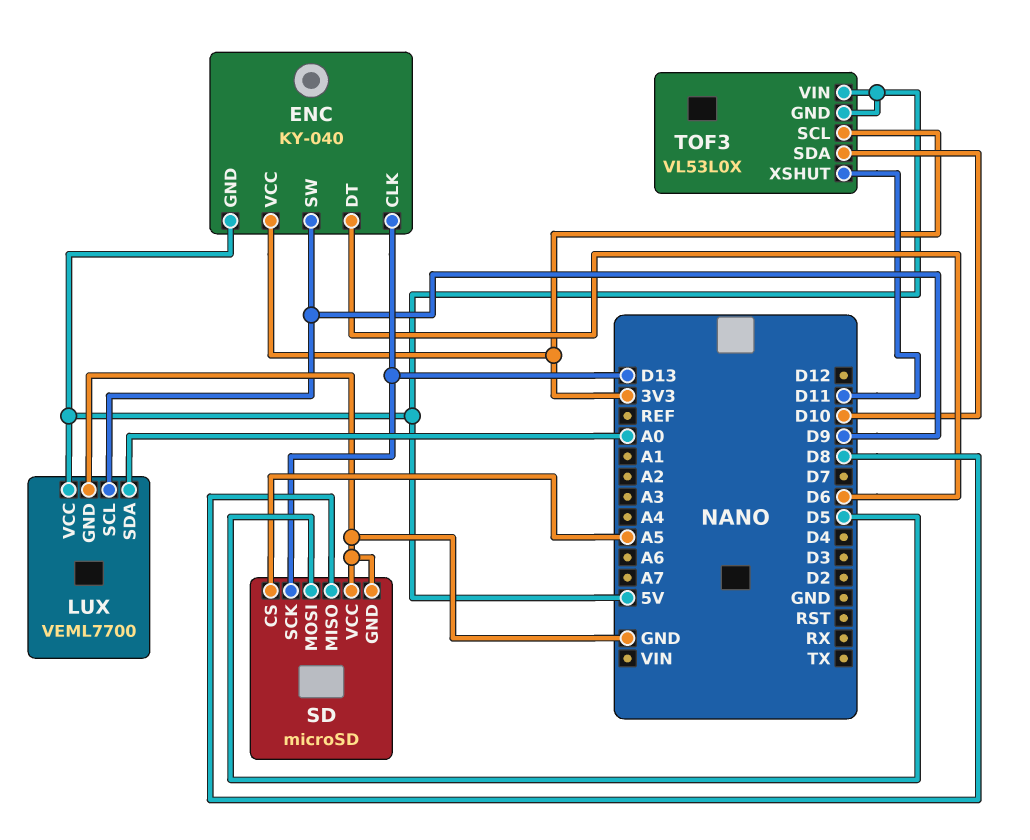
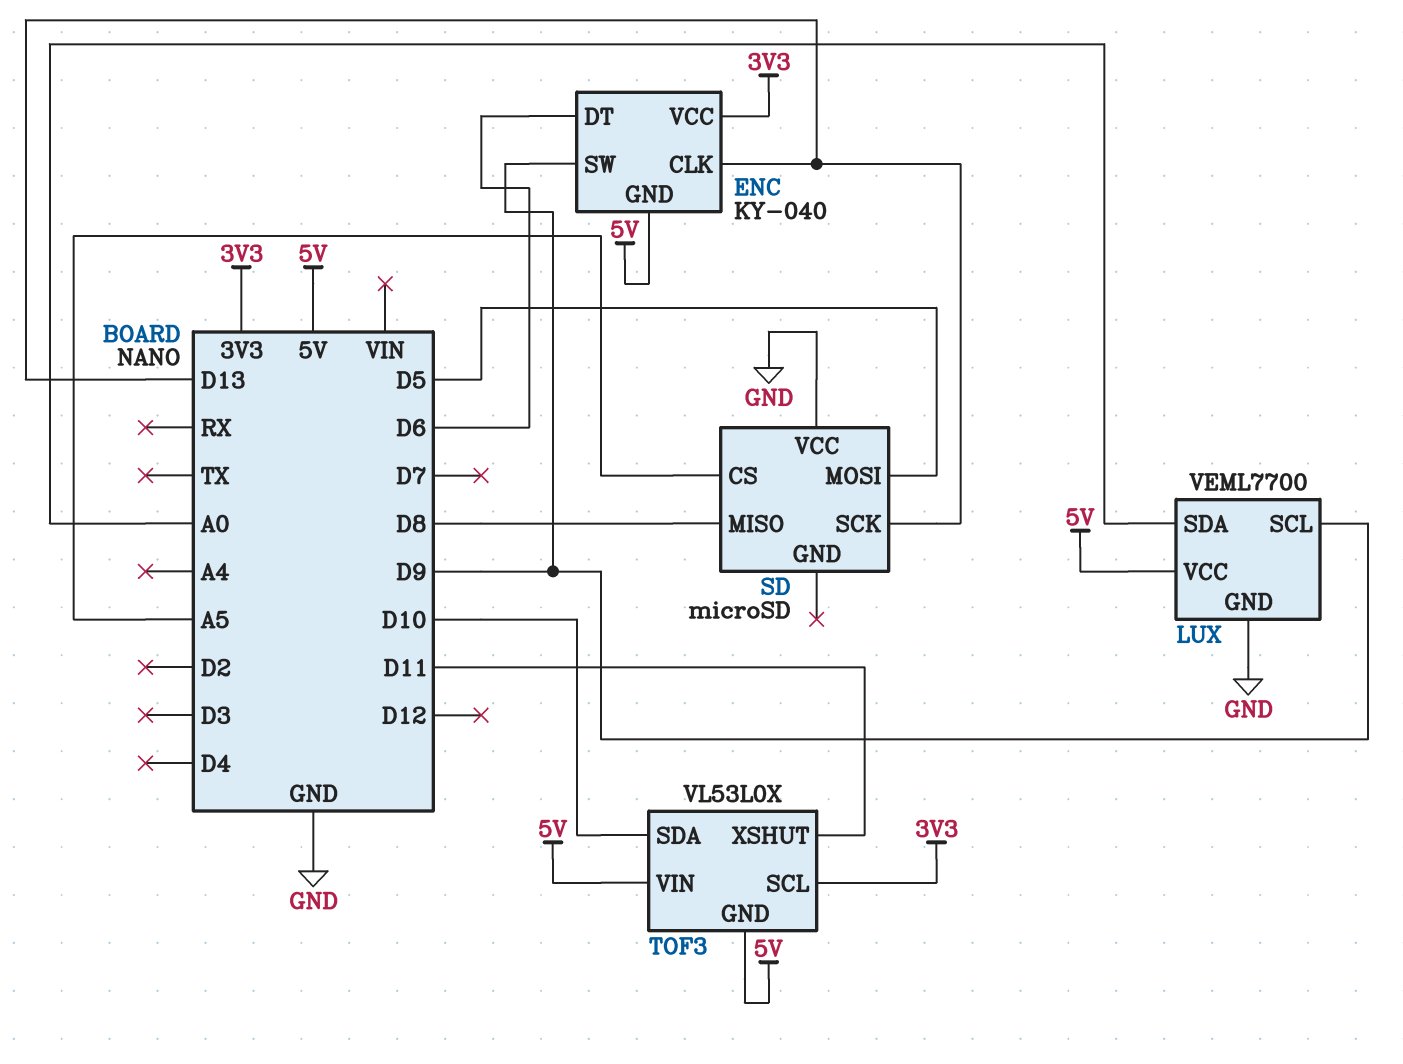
SD pin GND: GND -> none

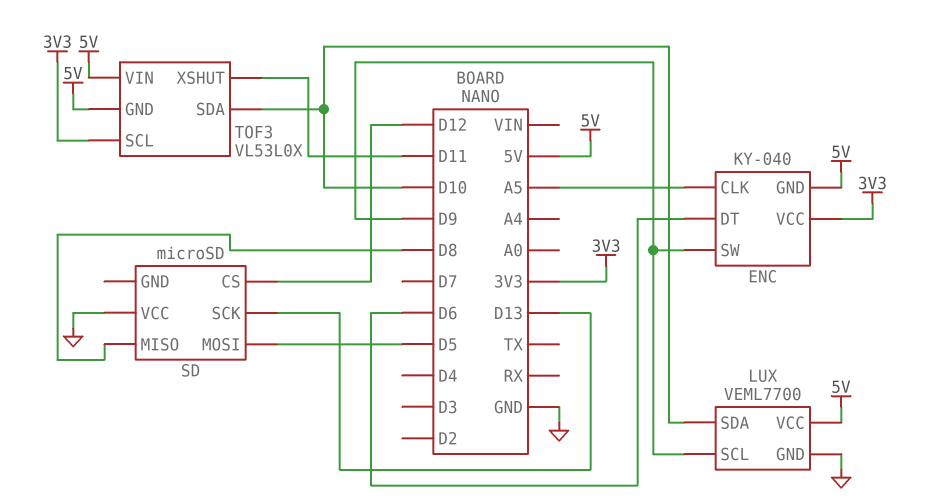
ENC pin CLK: D13 -> A5
LUX pin SDA: A0 -> D10
SD pin CS: A5 -> D12

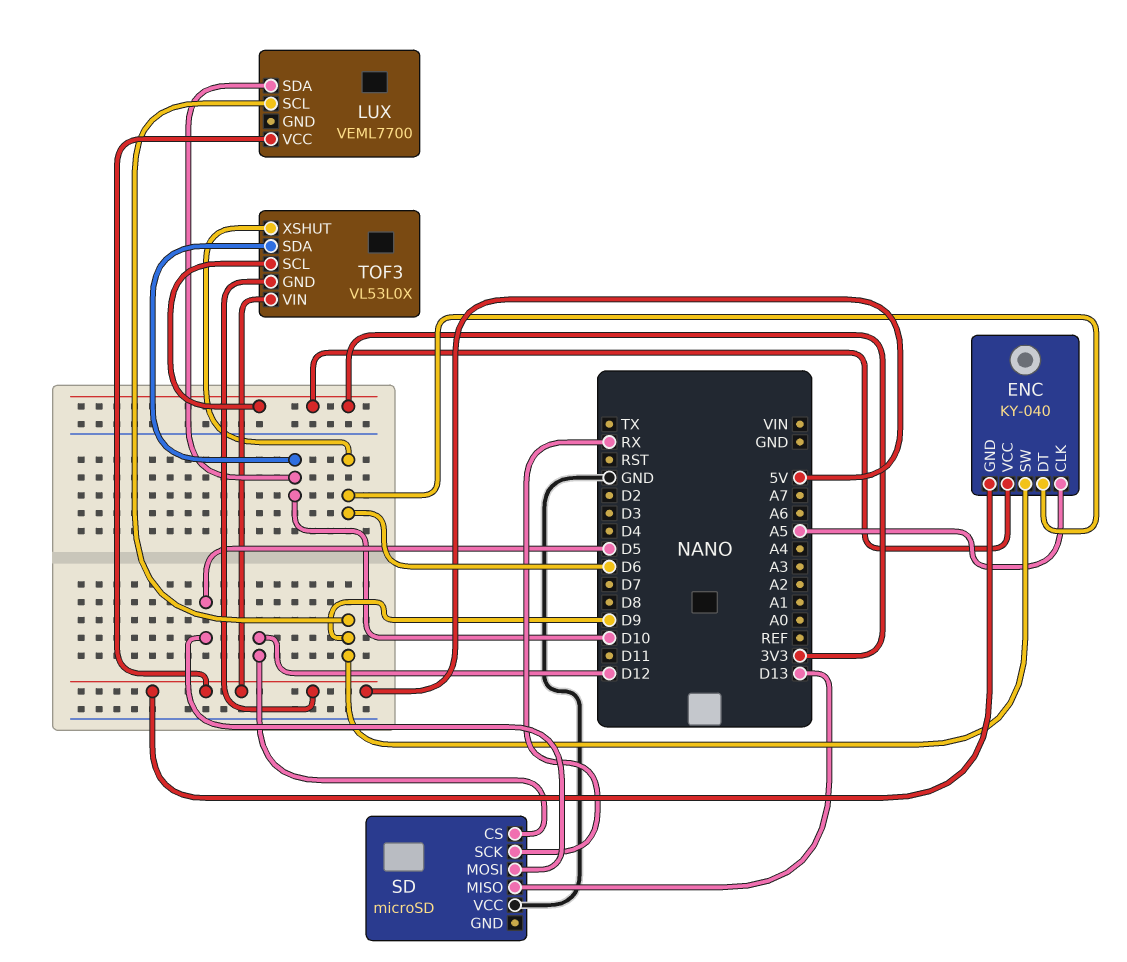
LUX pin GND: GND -> none
SD pin MISO: D8 -> D13
SD pin SCK: D13 -> RX
TOF3 pin XSHUT: D11 -> D6

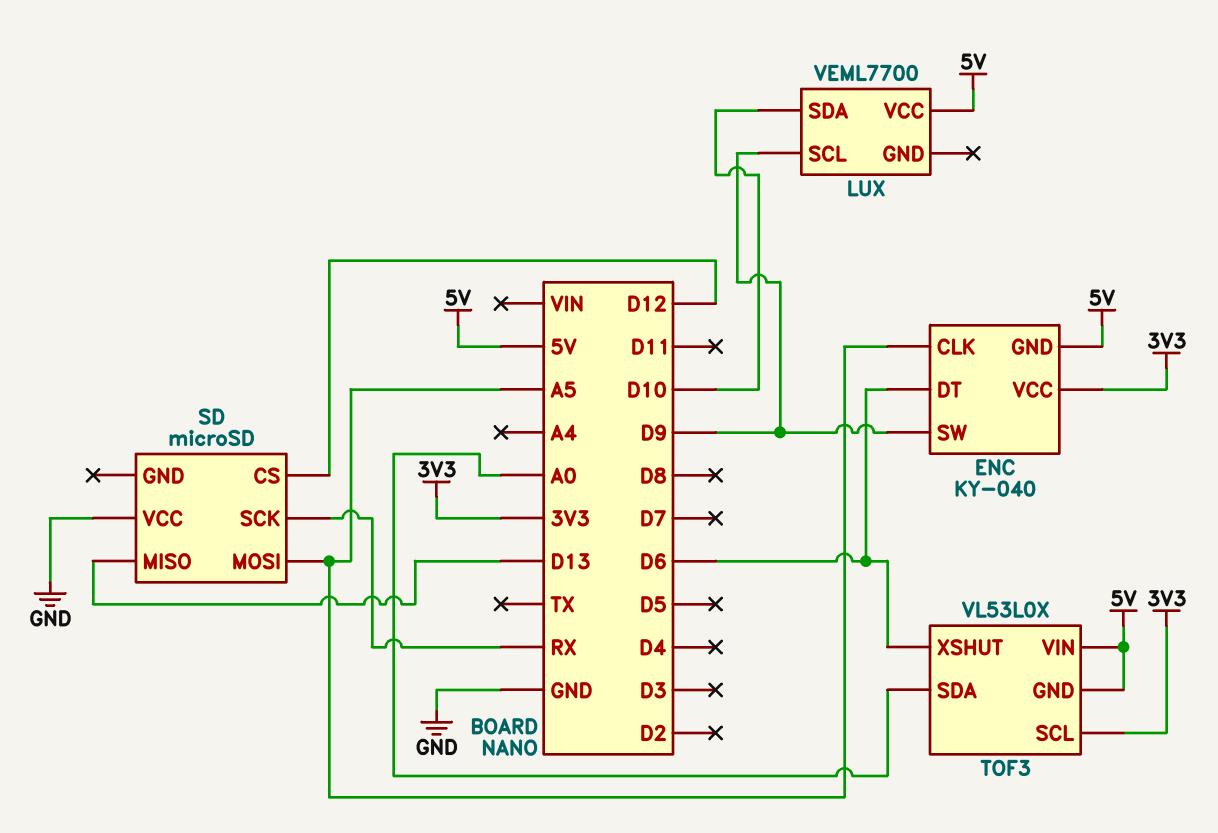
SD pin MOSI: D5 -> A5
TOF3 pin SDA: D10 -> A0

